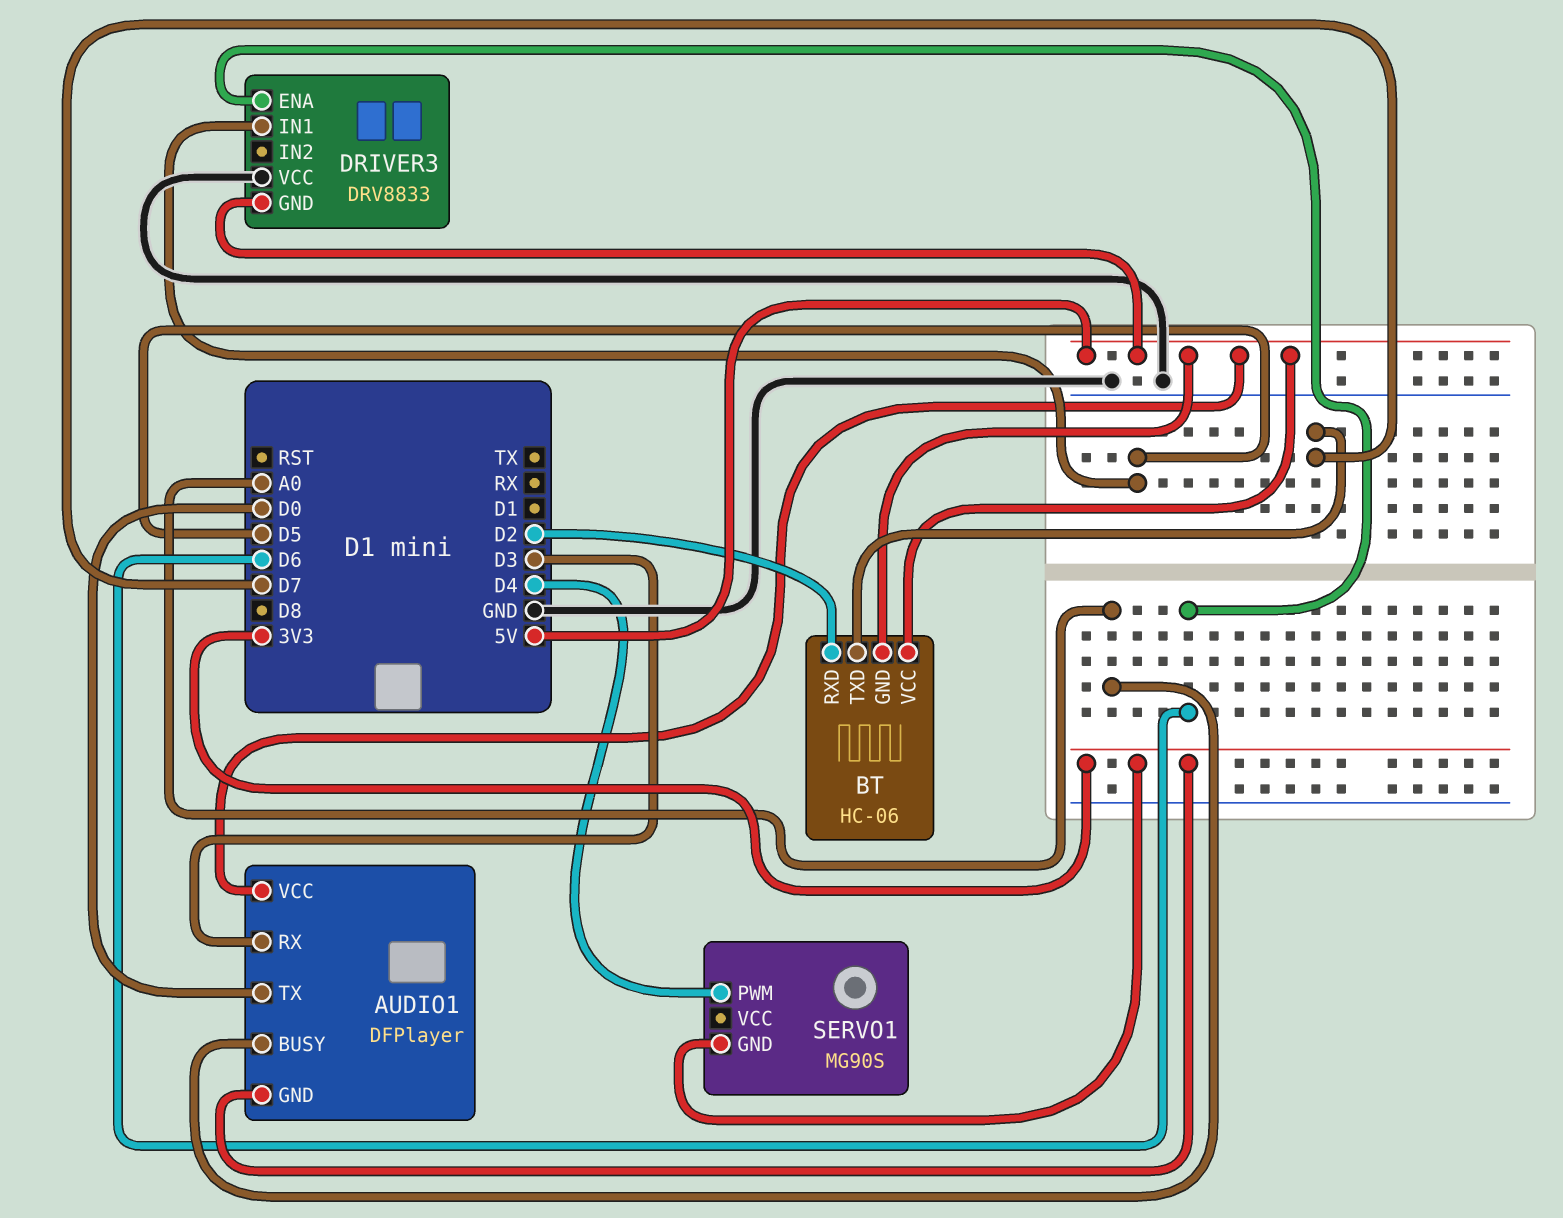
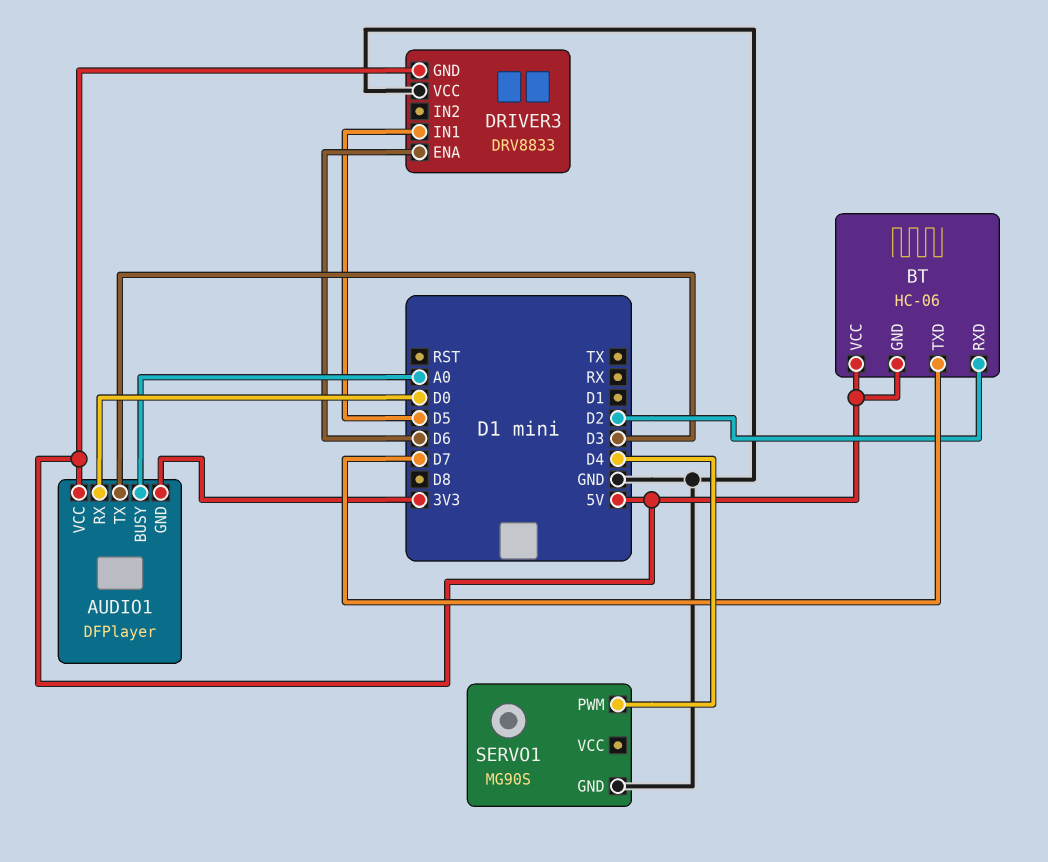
AUDIO1 pin RX: D3 -> D0
AUDIO1 pin TX: D0 -> D3
SERVO1 pin GND: 3V3 -> GND

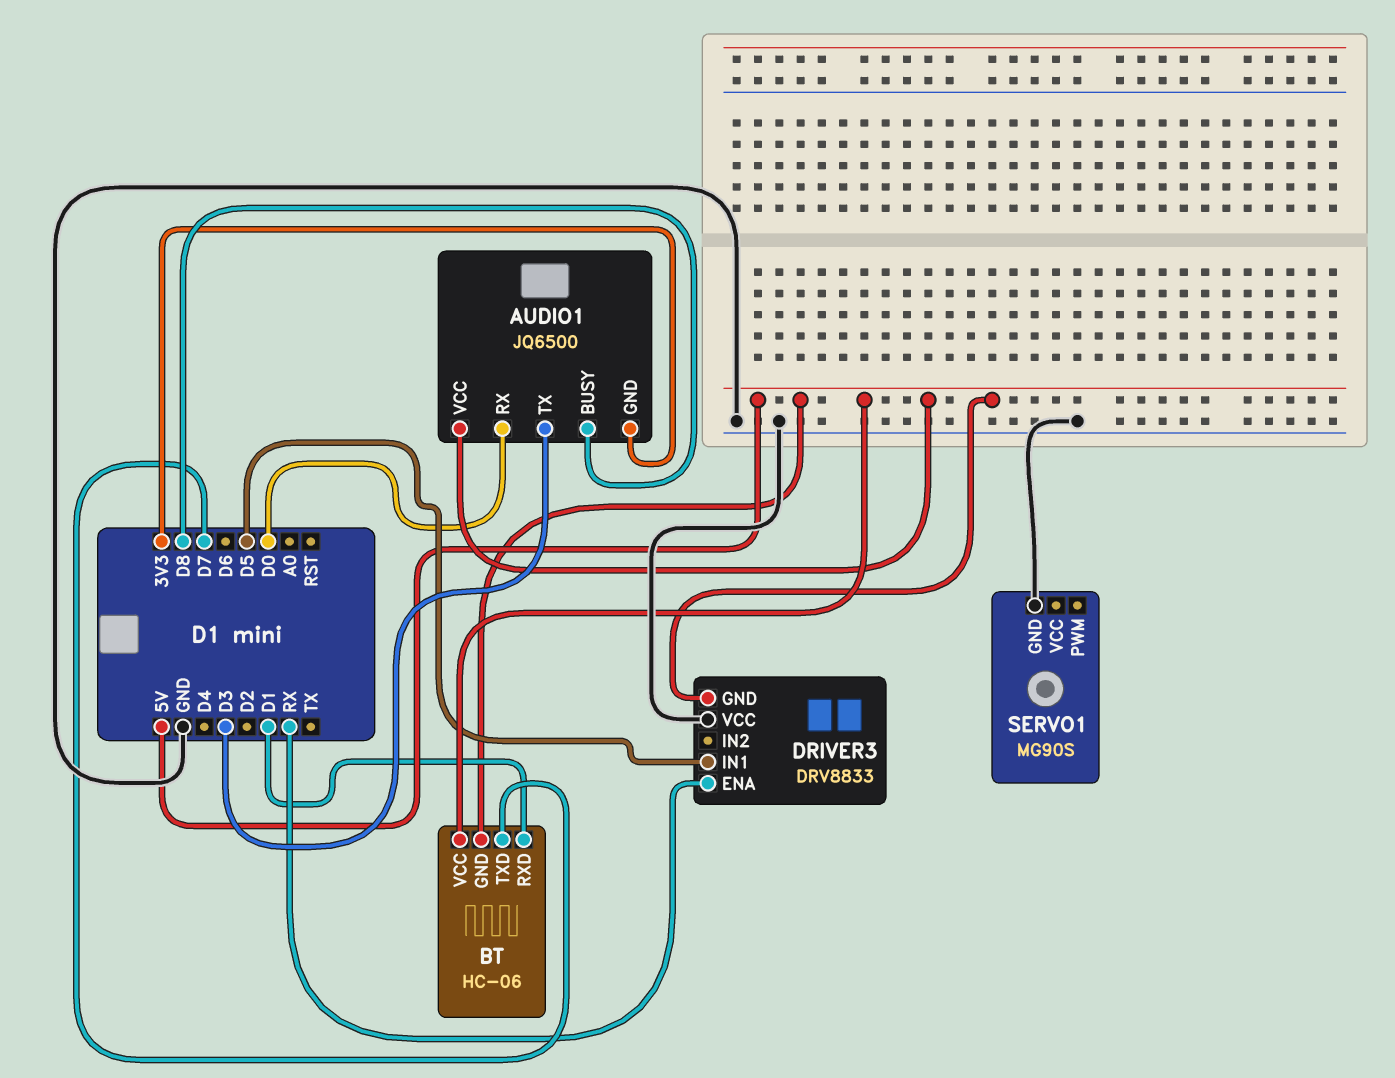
AUDIO1: DFPlayer -> JQ6500
AUDIO1 pin BUSY: A0 -> D8
BT pin RXD: D2 -> D1
DRIVER3 pin ENA: D6 -> RX
SERVO1 pin PWM: D4 -> none

